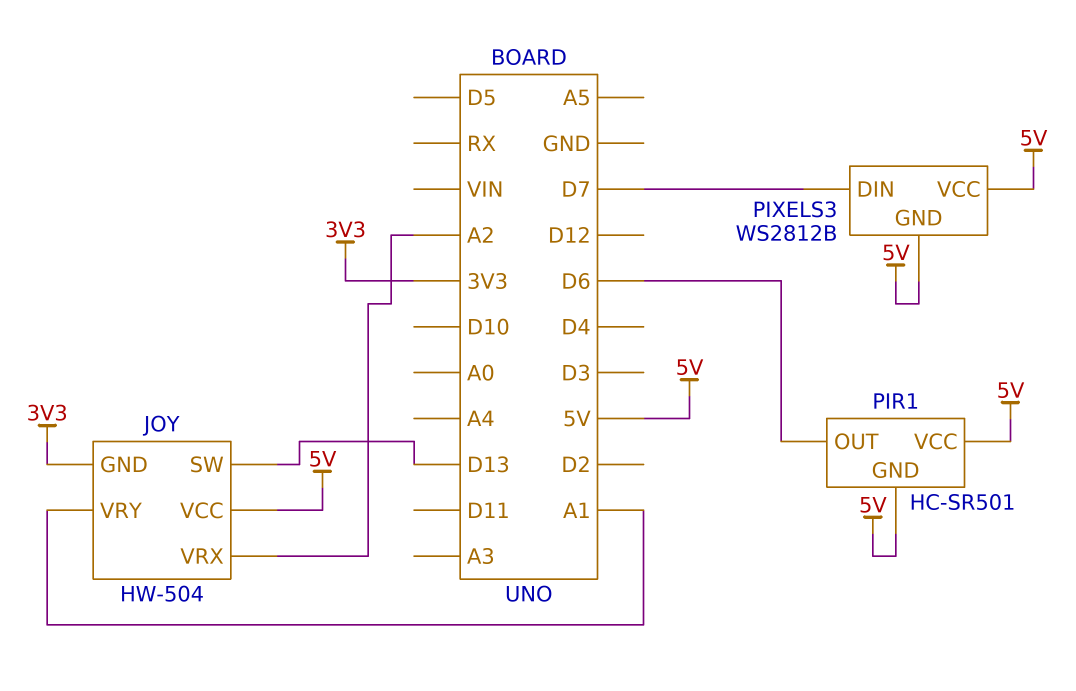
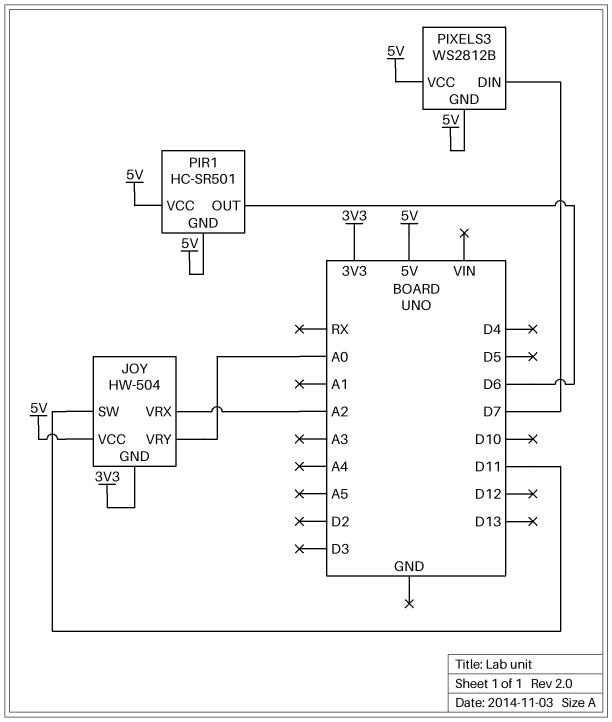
JOY pin SW: D13 -> D11
JOY pin VRY: A1 -> A0

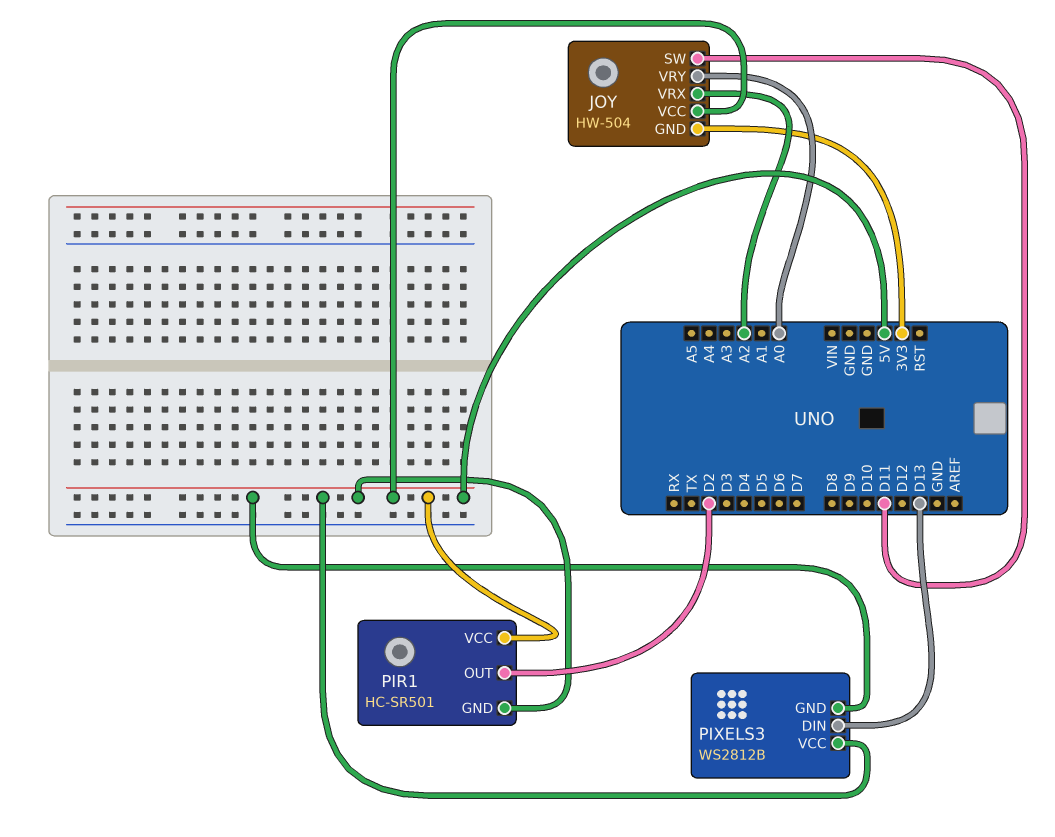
PIR1 pin OUT: D6 -> D2
PIXELS3 pin DIN: D7 -> D13

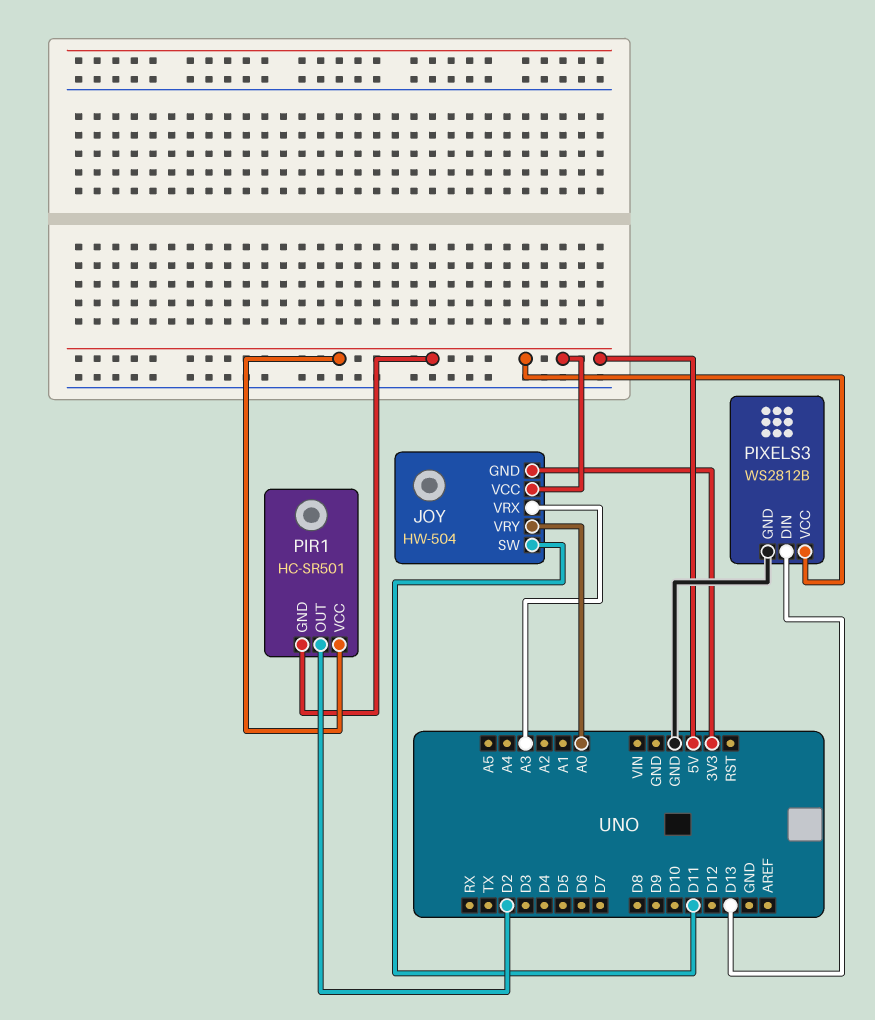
JOY pin VRX: A2 -> A3
PIXELS3 pin GND: 5V -> GND

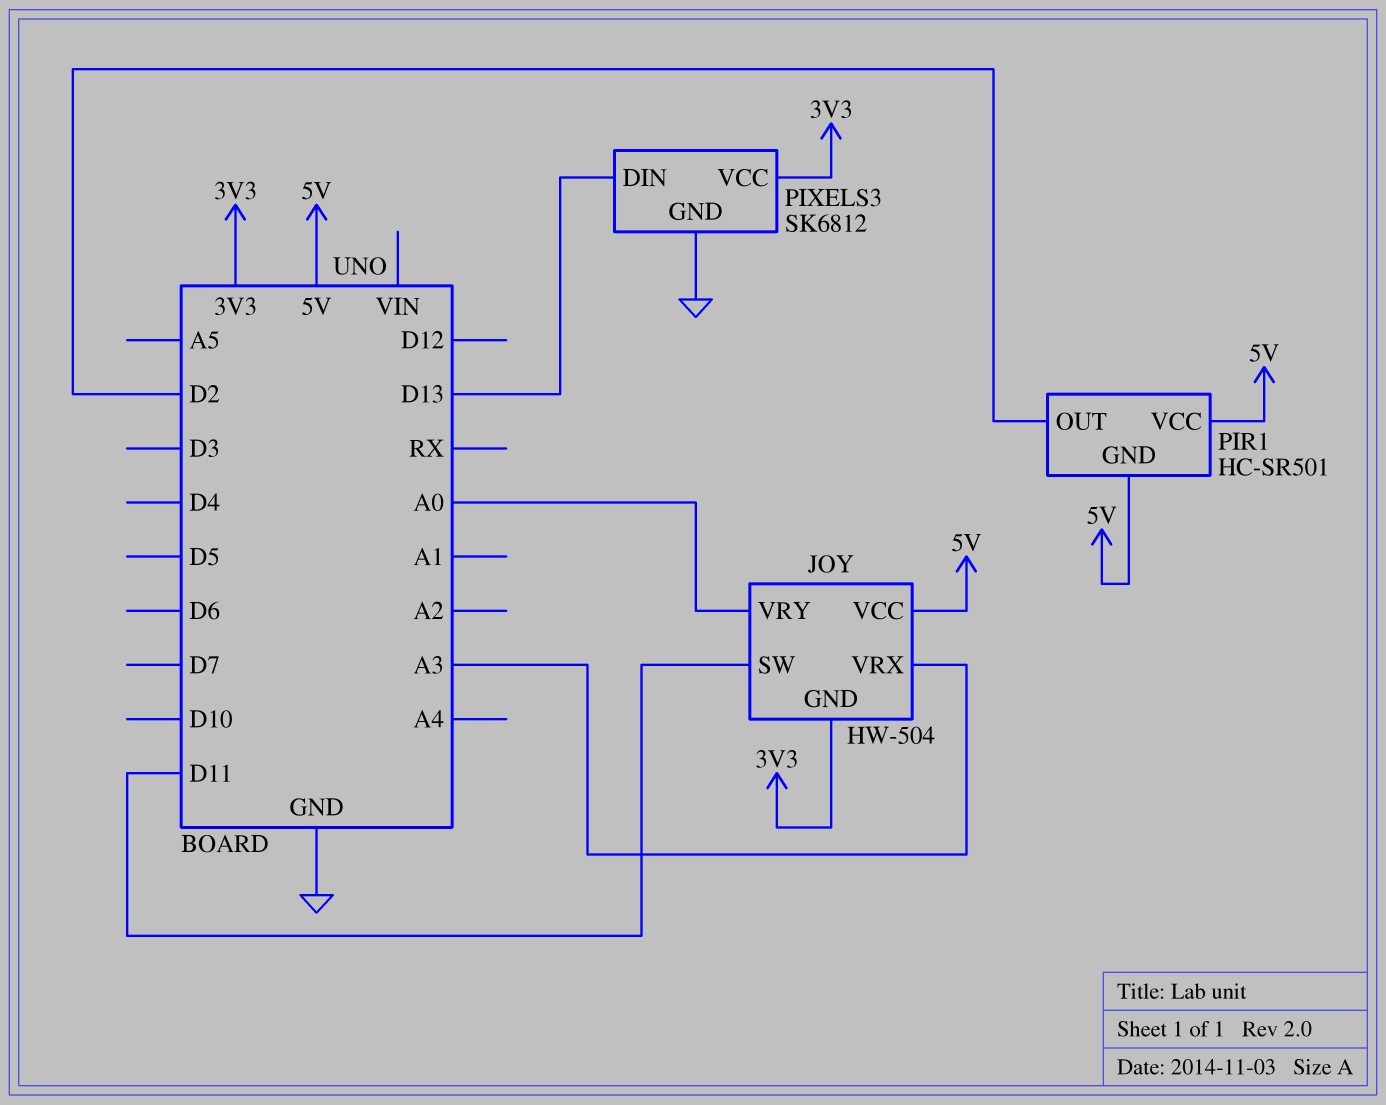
PIXELS3: WS2812B -> SK6812
PIXELS3 pin VCC: 5V -> 3V3

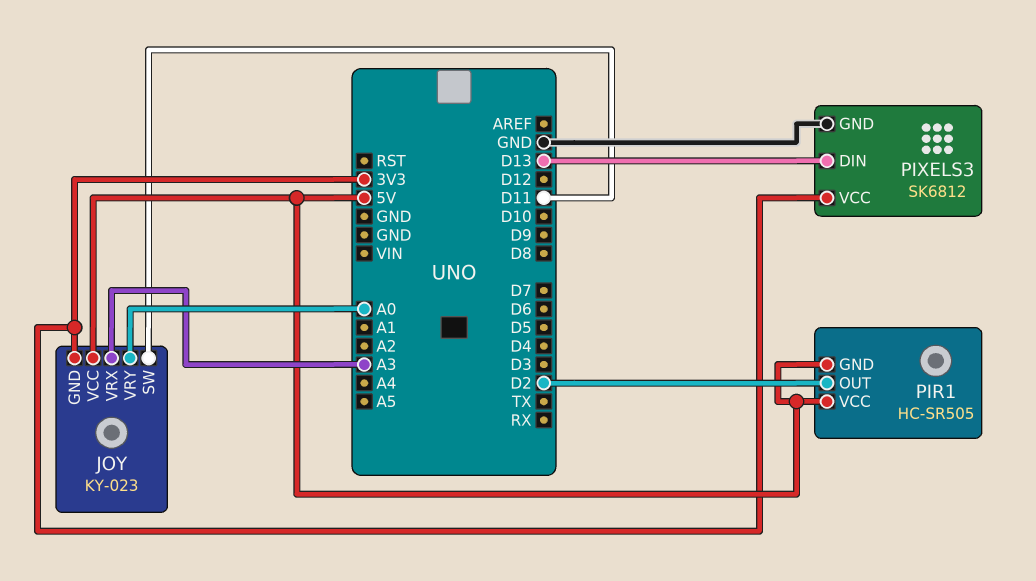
JOY: HW-504 -> KY-023
PIR1: HC-SR501 -> HC-SR505

